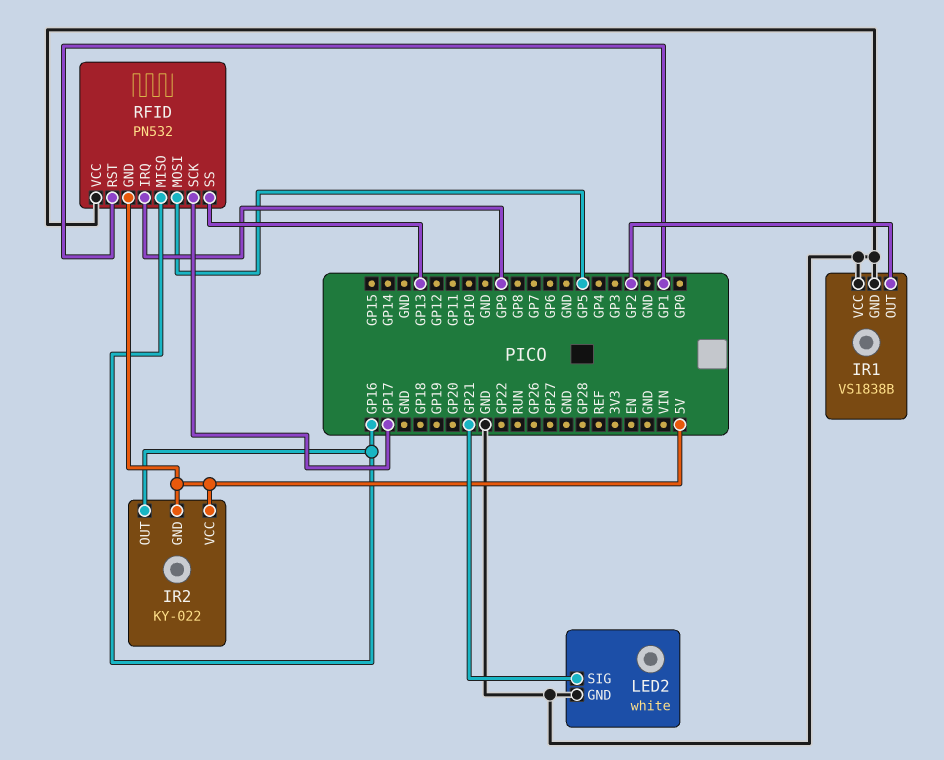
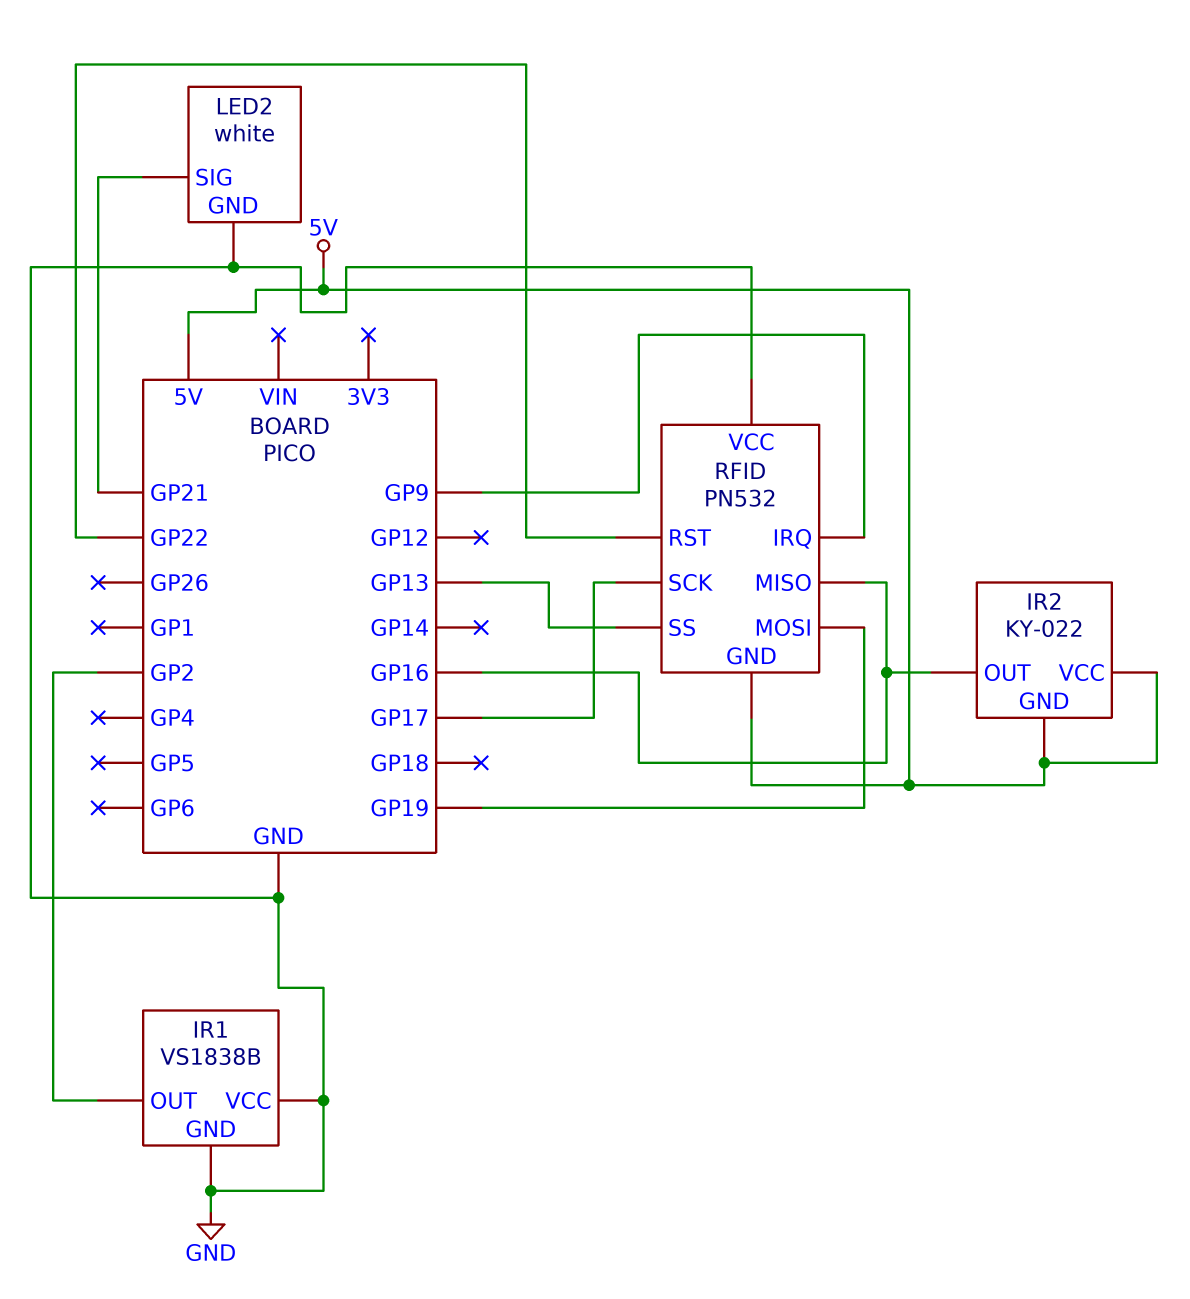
RFID pin MOSI: GP5 -> GP19
RFID pin RST: GP1 -> GP22

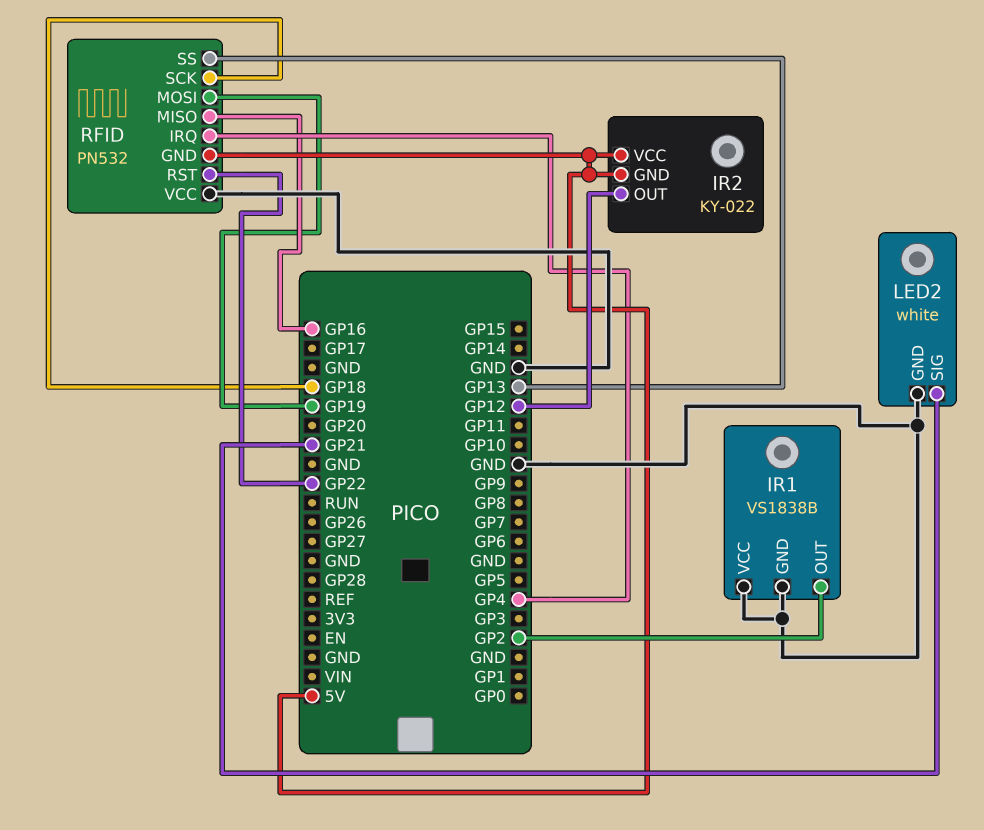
IR2 pin OUT: GP16 -> GP12
RFID pin IRQ: GP9 -> GP4
RFID pin SCK: GP17 -> GP18

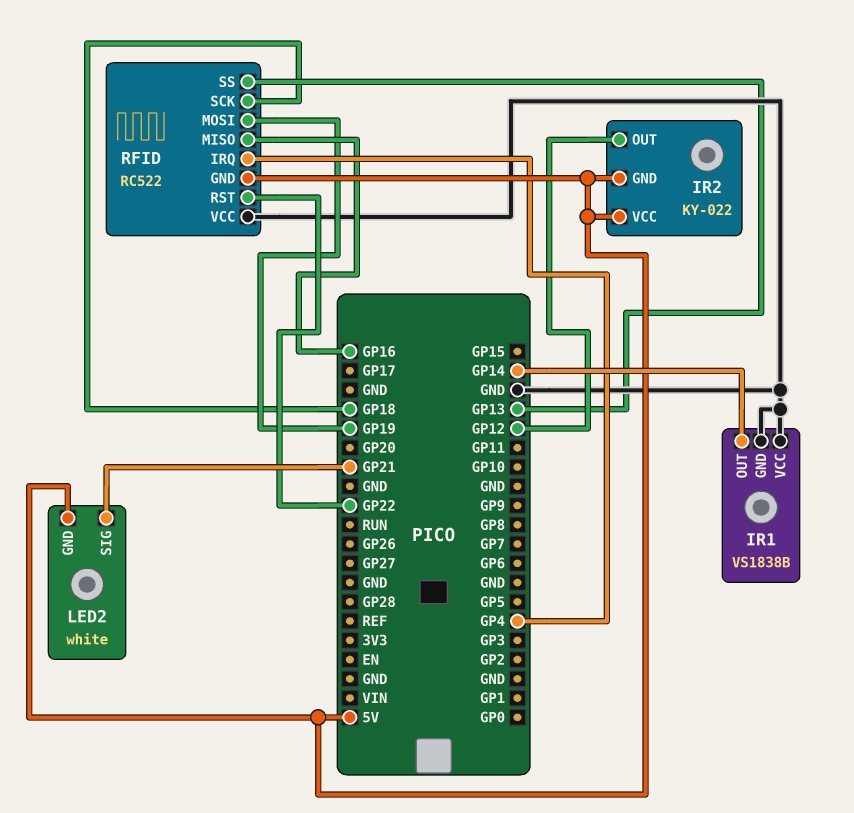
IR1 pin OUT: GP2 -> GP14
LED2 pin GND: GND -> 5V
RFID: PN532 -> RC522

